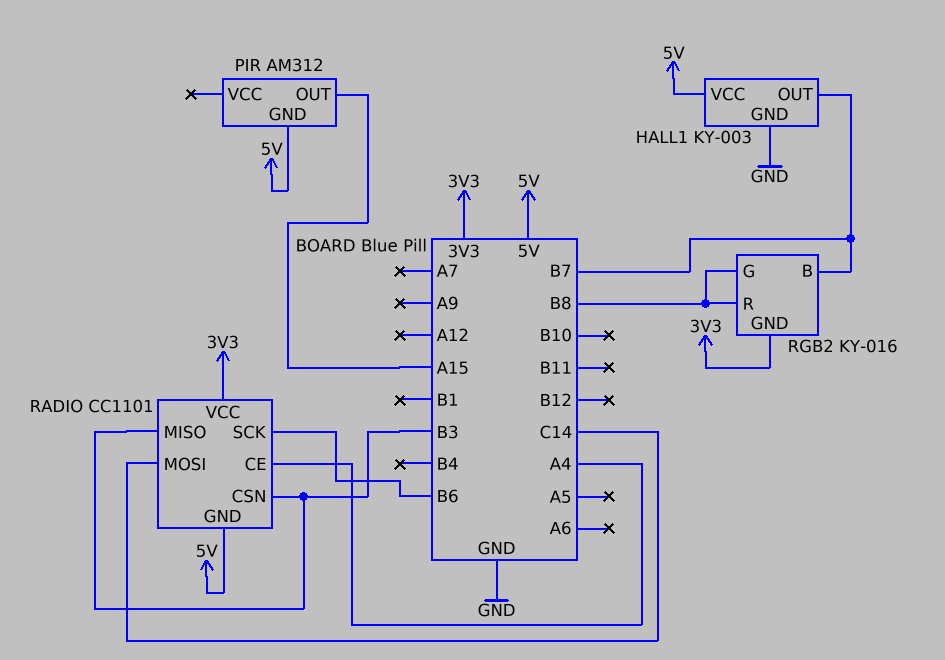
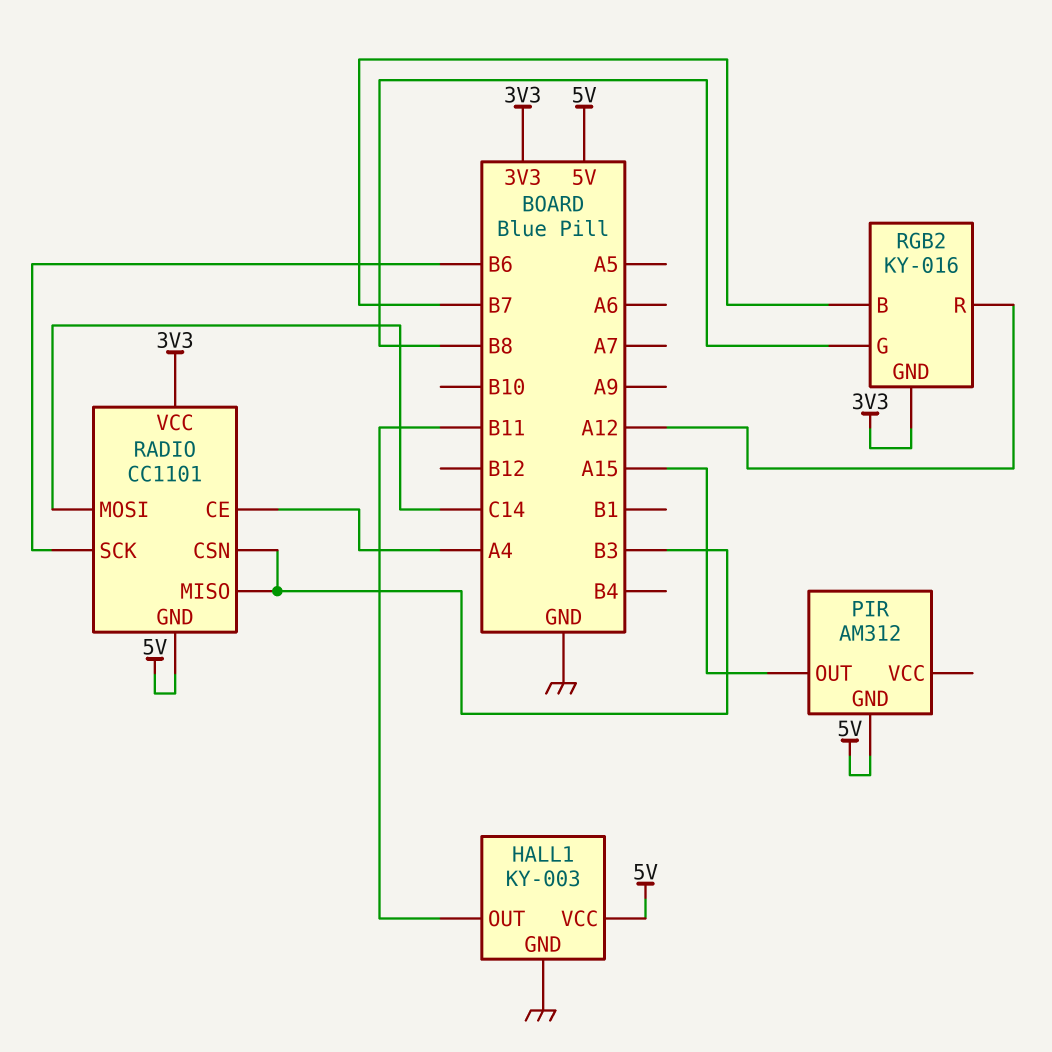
HALL1 pin OUT: B7 -> B11
RGB2 pin R: B8 -> A12

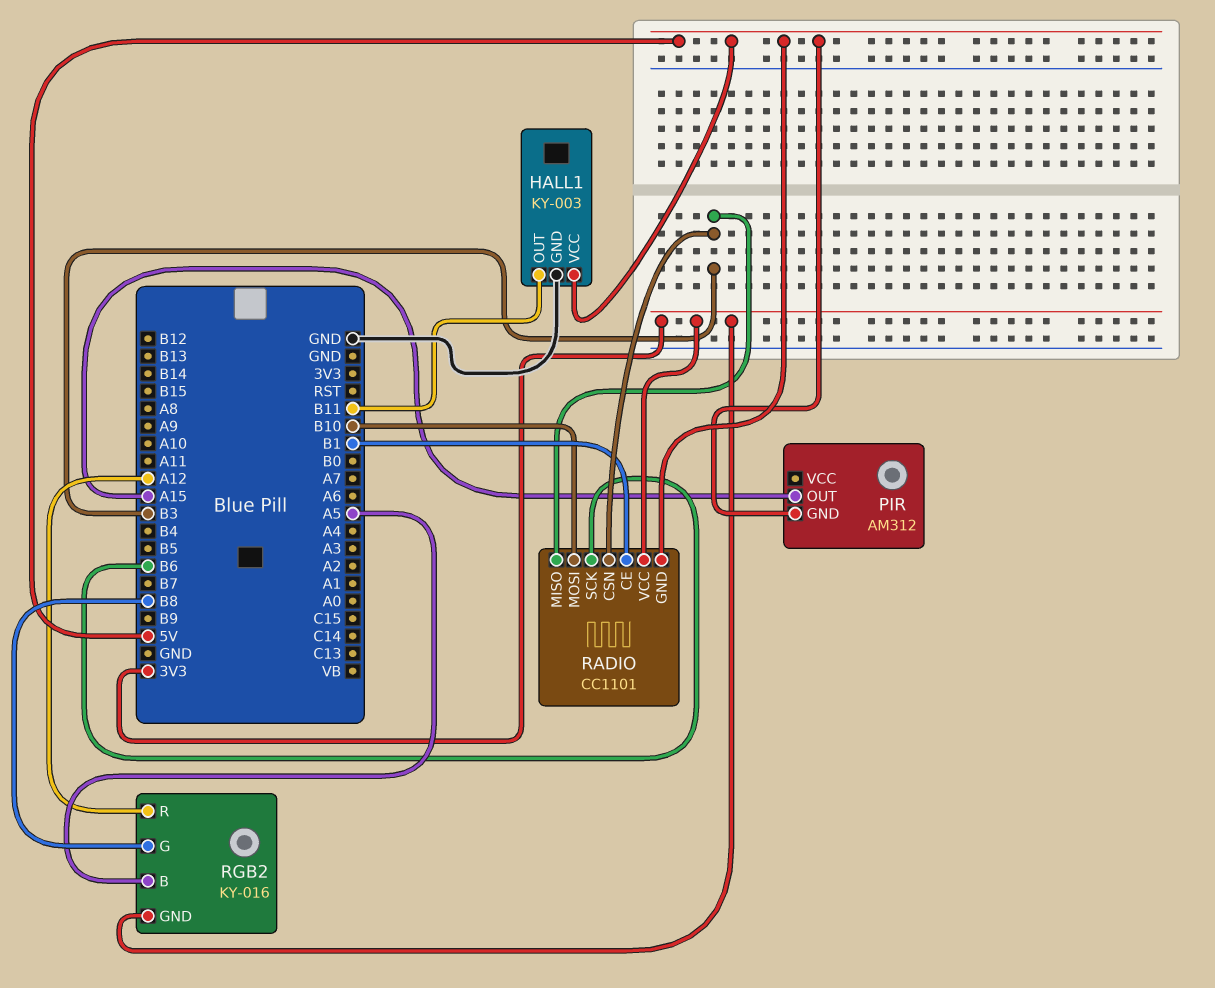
RADIO pin CE: A4 -> B1
RADIO pin MOSI: C14 -> B10
RGB2 pin B: B7 -> A5

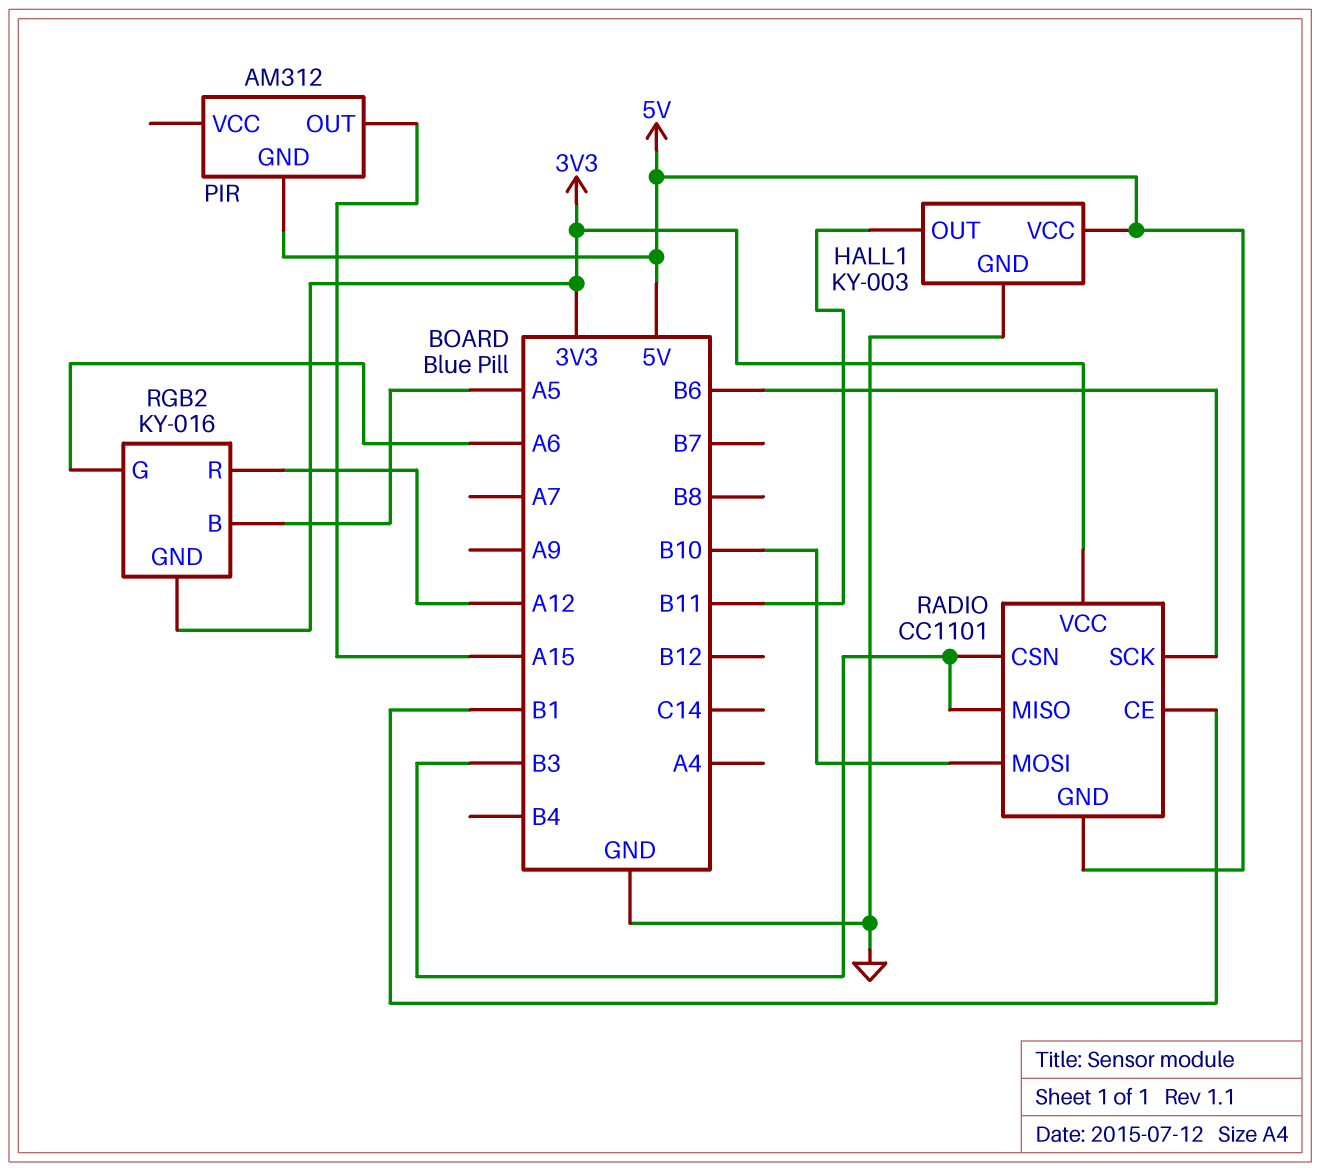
RGB2 pin G: B8 -> A6

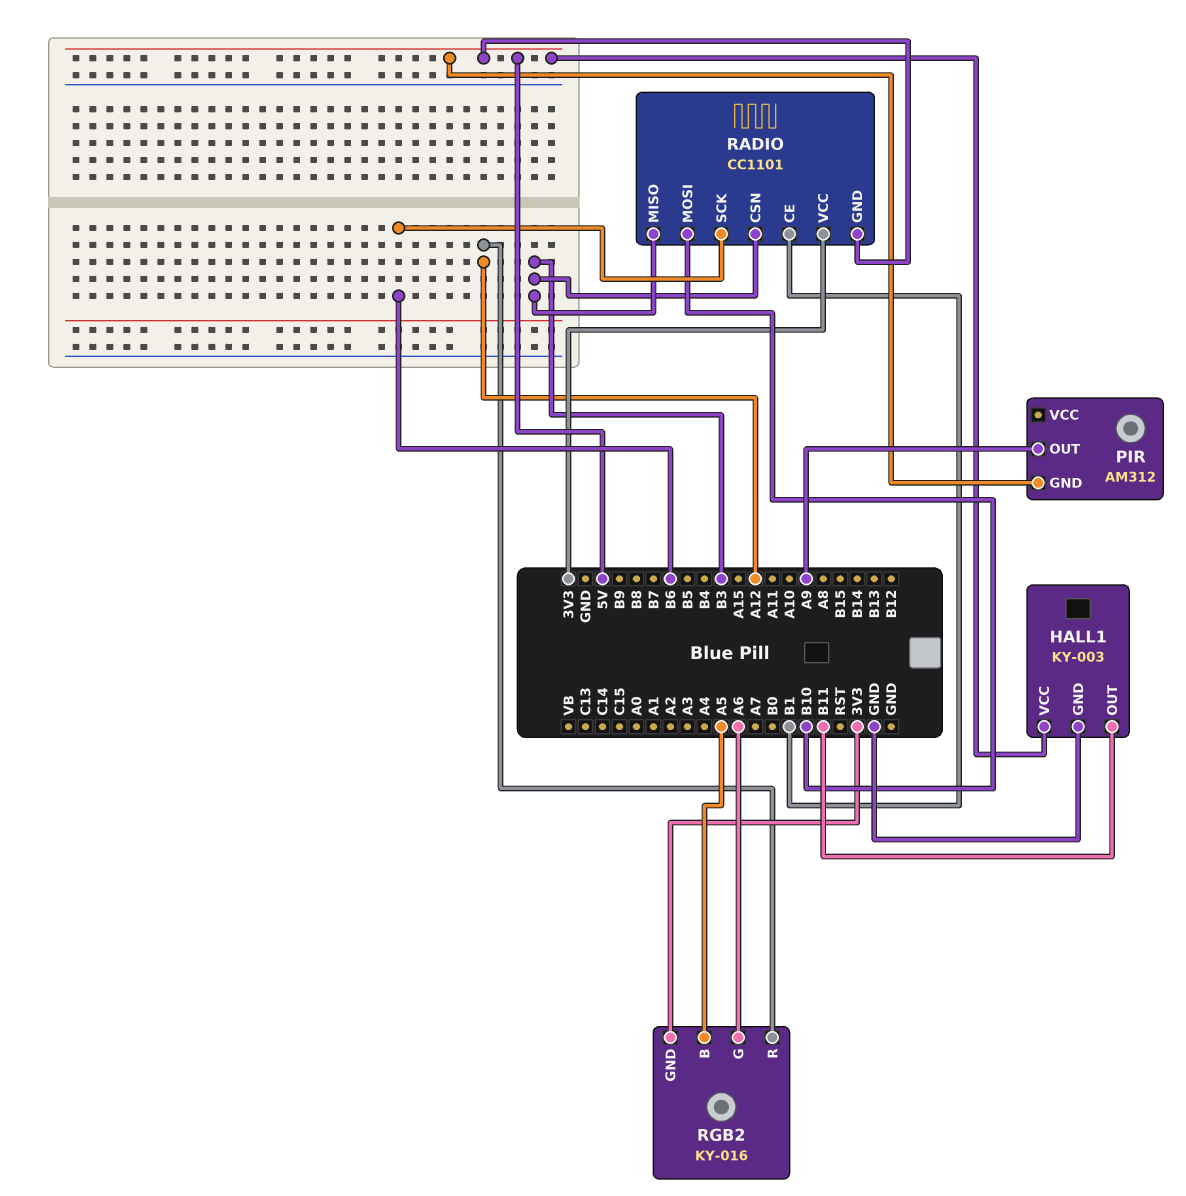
PIR pin OUT: A15 -> A9

